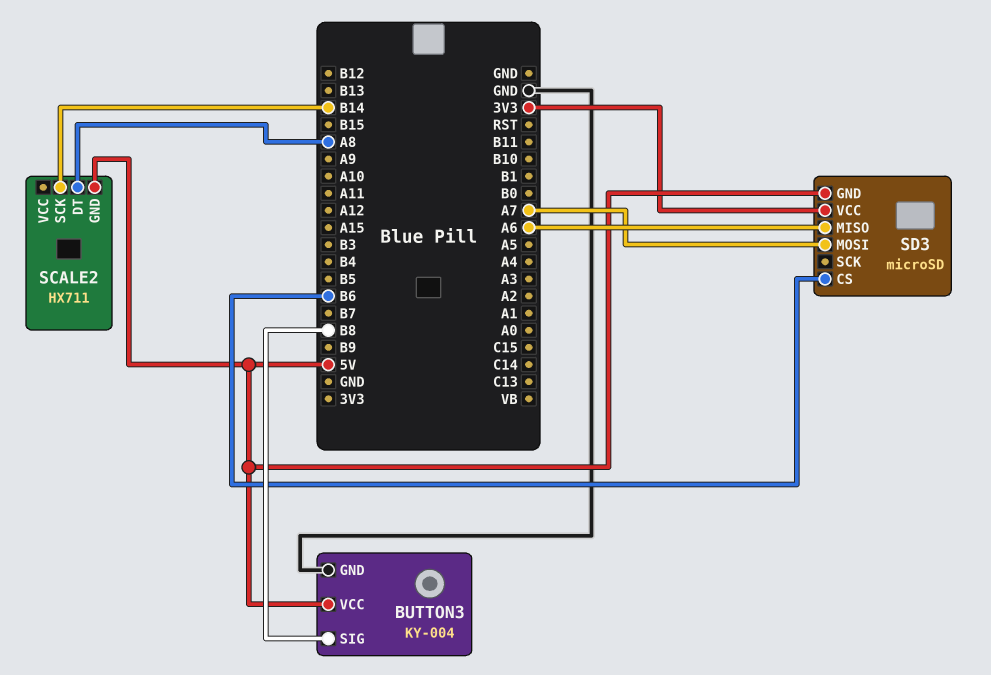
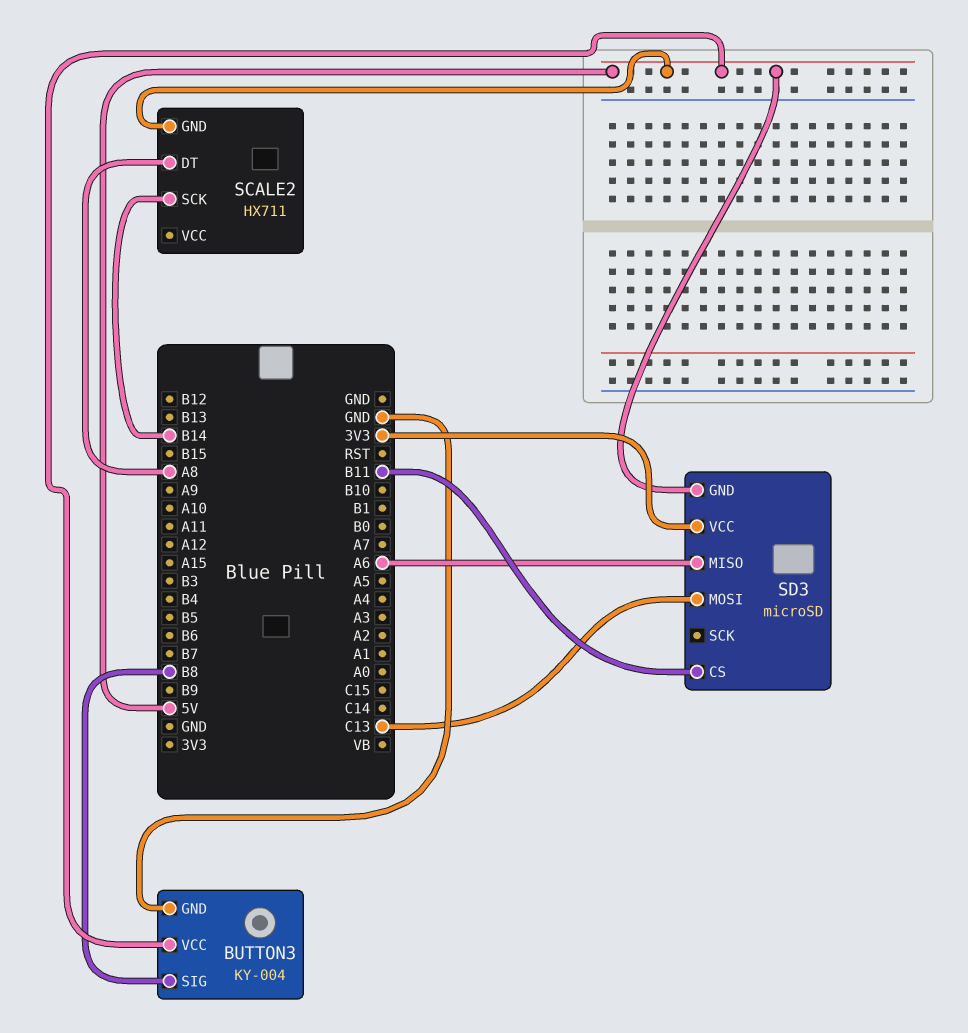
SD3 pin CS: B6 -> B11
SD3 pin MOSI: A7 -> C13

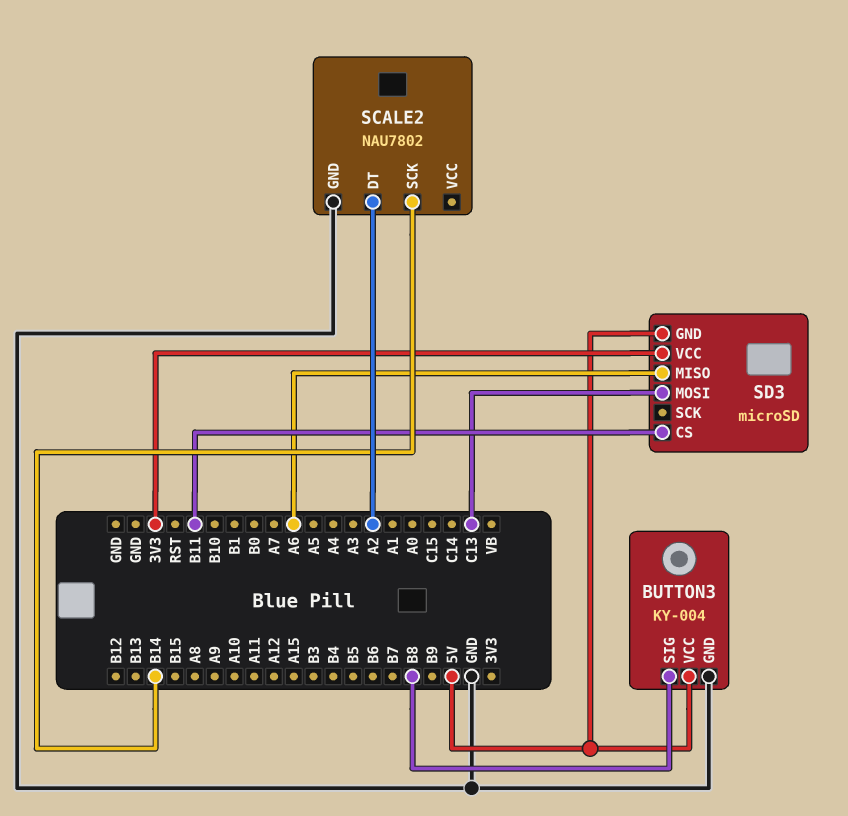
SCALE2: HX711 -> NAU7802
SCALE2 pin DT: A8 -> A2
SCALE2 pin GND: 5V -> GND

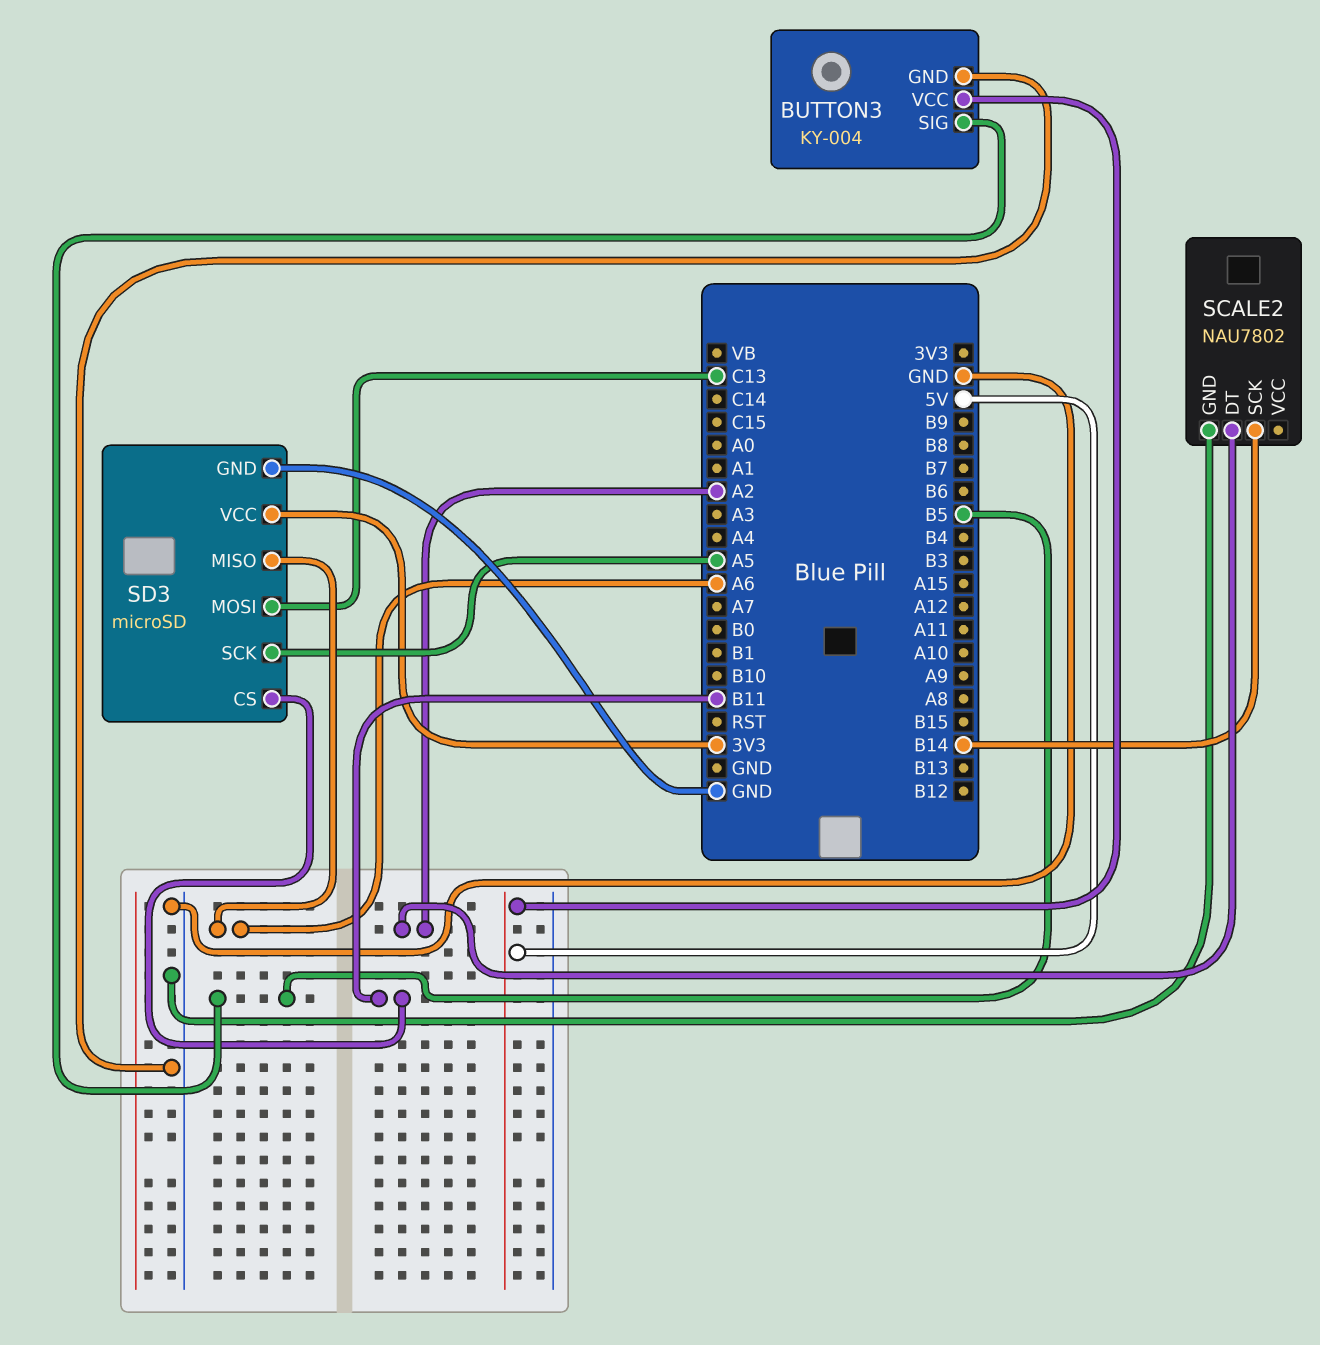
BUTTON3 pin SIG: B8 -> B5
SD3 pin GND: 5V -> GND
SD3 pin SCK: none -> A5

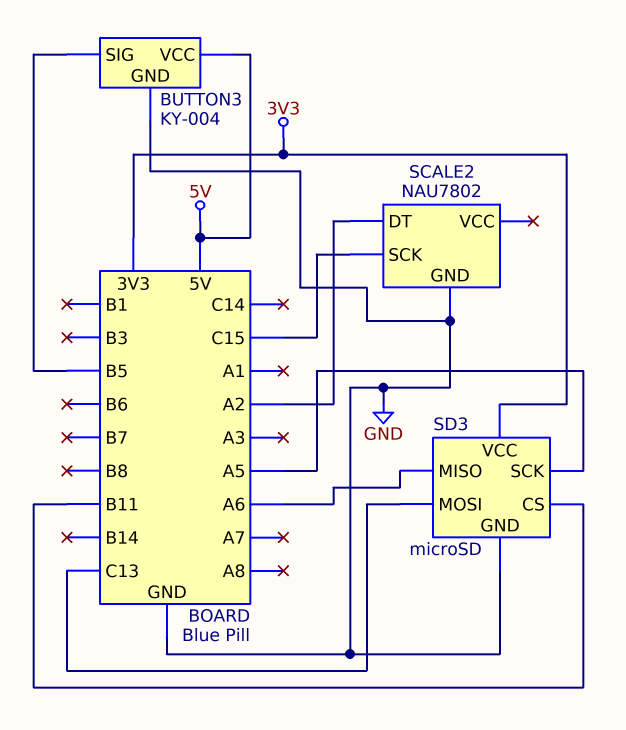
SCALE2 pin SCK: B14 -> C15

